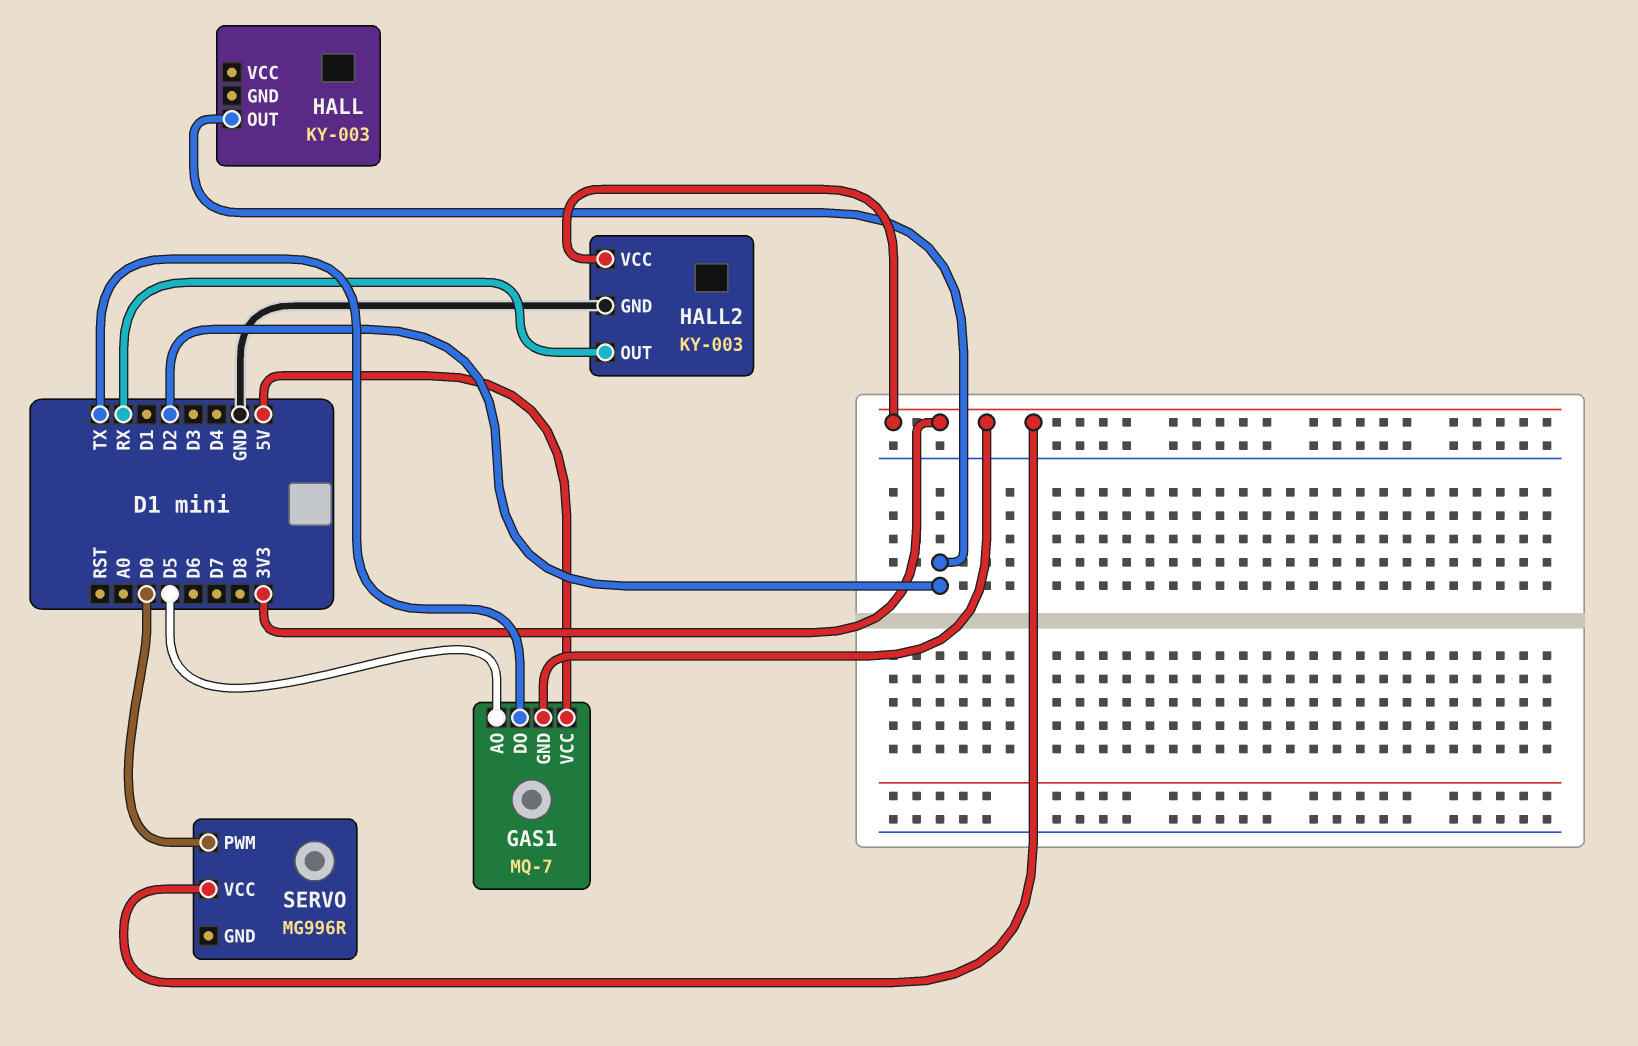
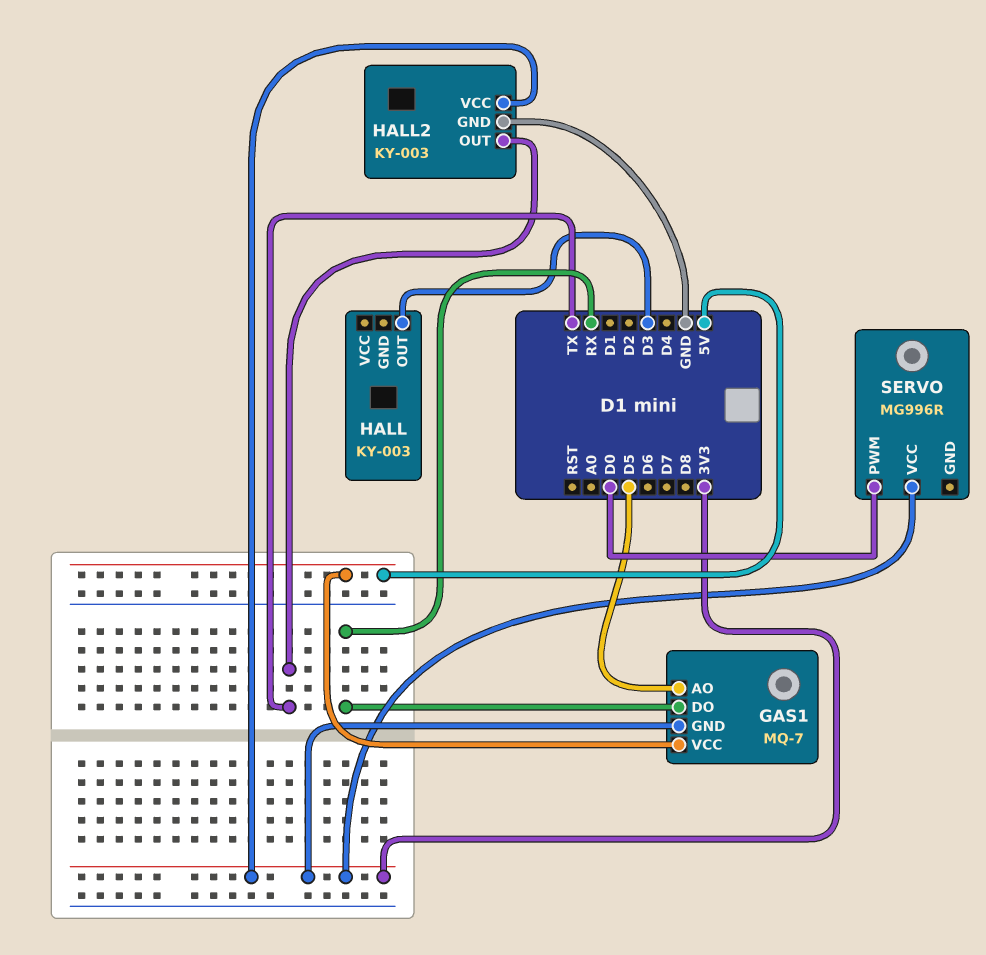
GAS1 pin DO: TX -> RX
HALL pin OUT: D2 -> D3
HALL2 pin OUT: RX -> TX

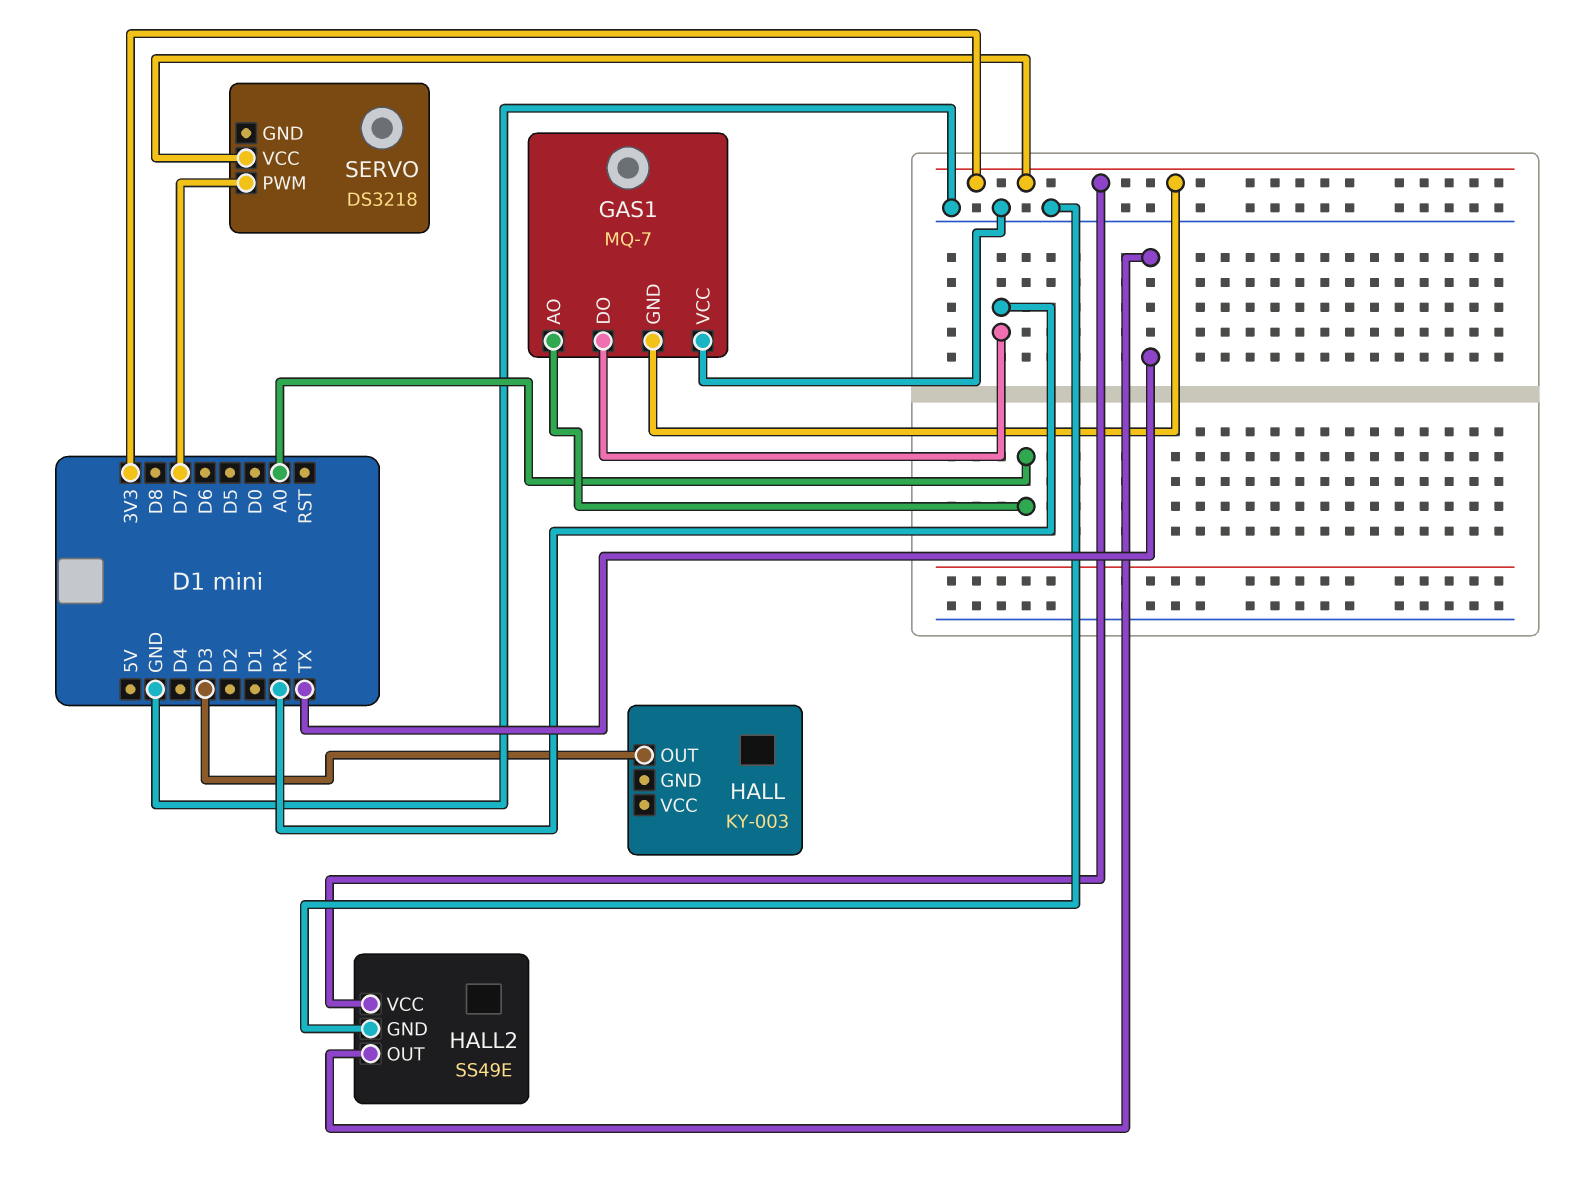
GAS1 pin AO: D5 -> A0
GAS1 pin VCC: 5V -> GND
HALL2: KY-003 -> SS49E
SERVO: MG996R -> DS3218
SERVO pin PWM: D0 -> D7

